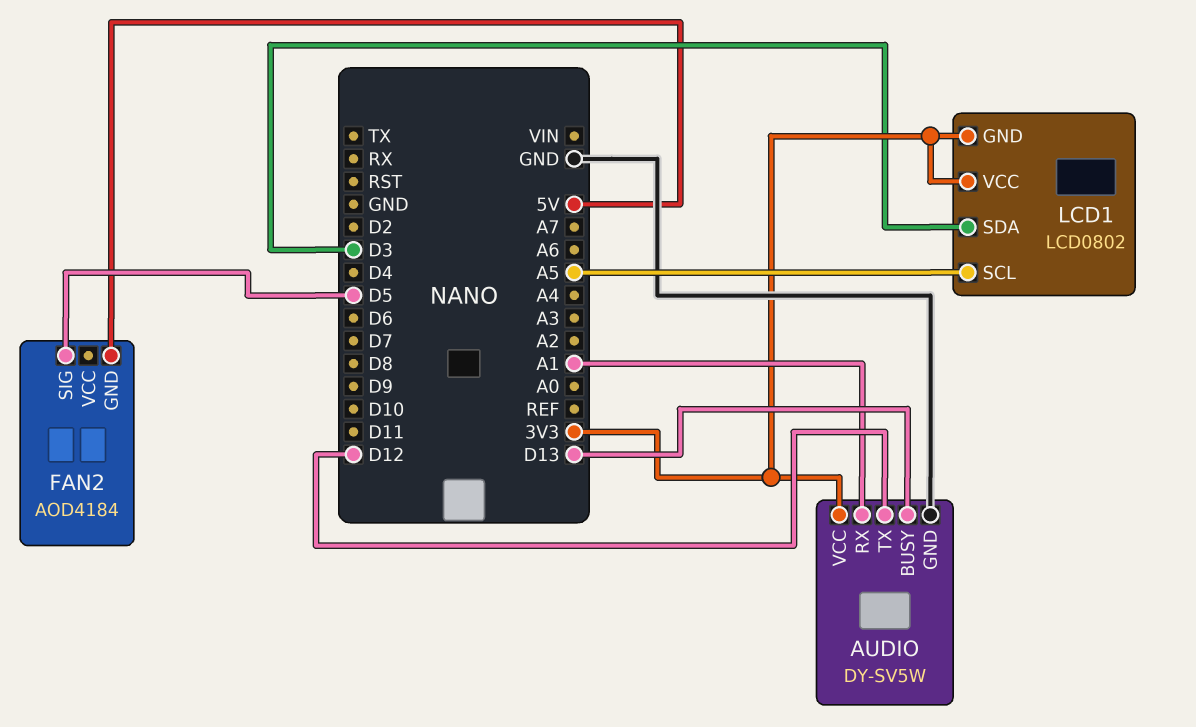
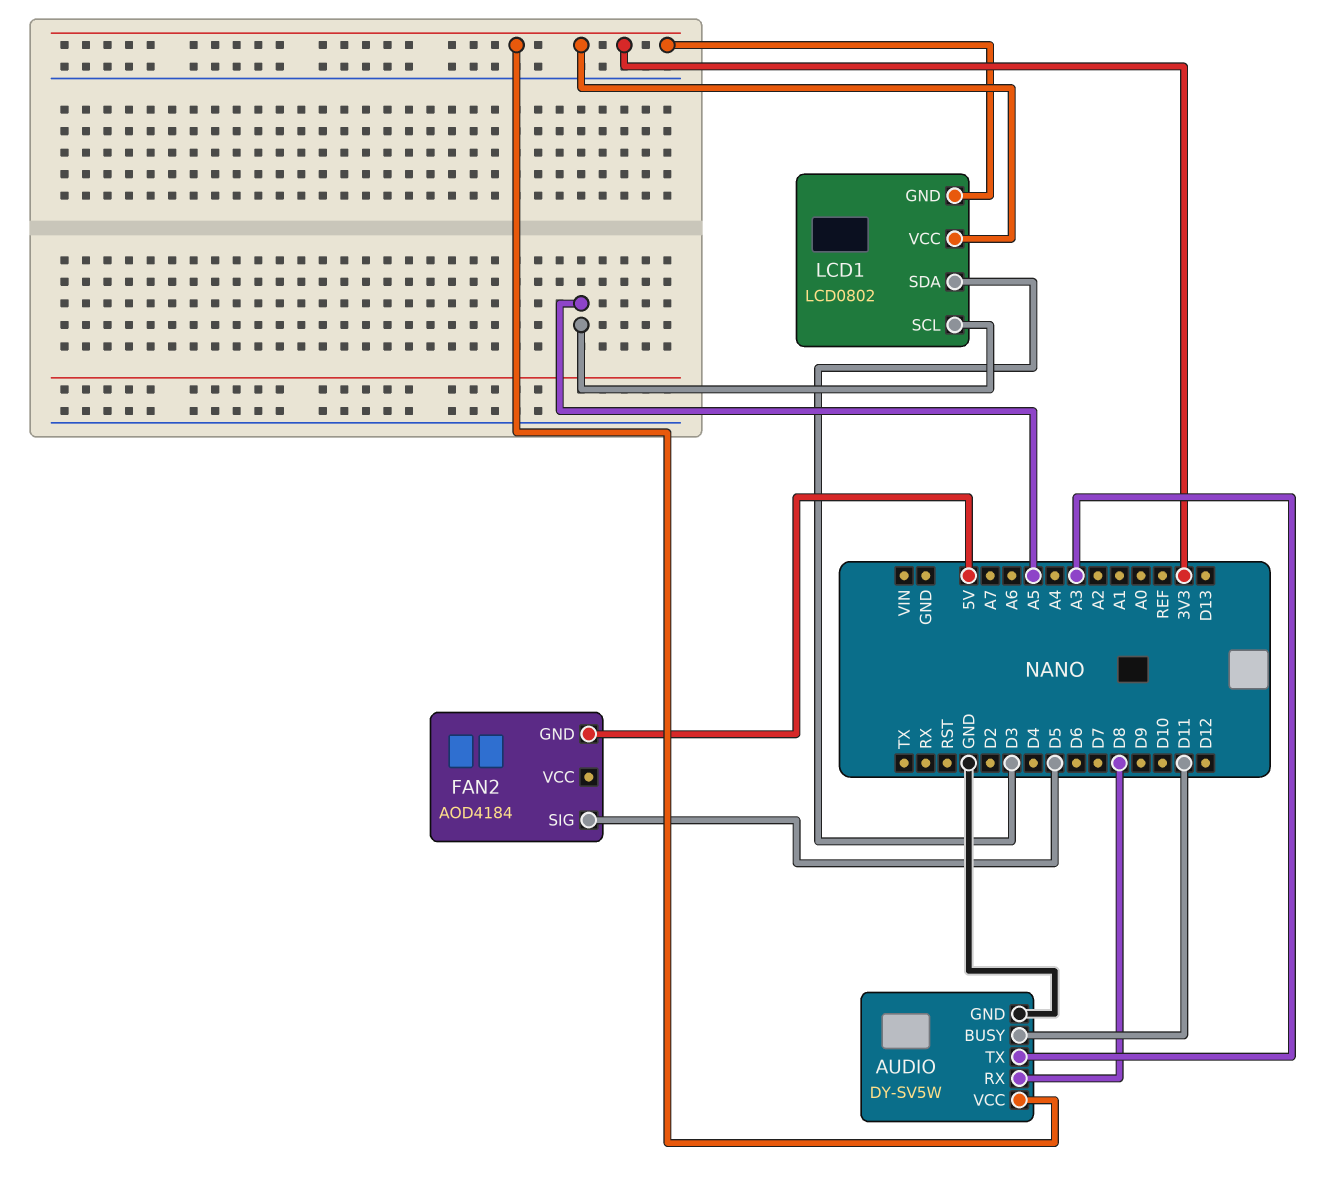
AUDIO pin BUSY: D13 -> D11
AUDIO pin RX: A1 -> D8
AUDIO pin TX: D12 -> A3

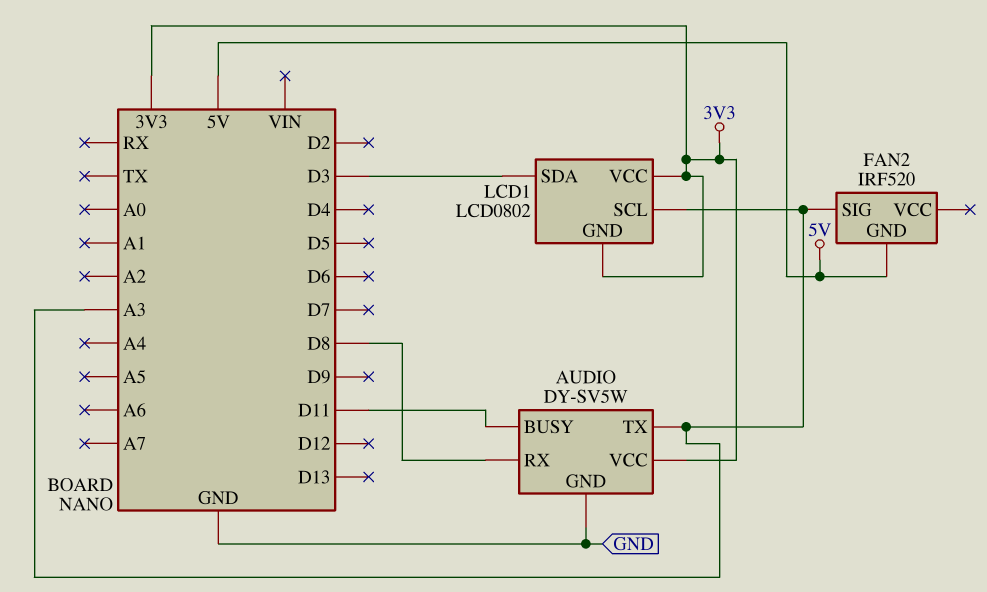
FAN2: AOD4184 -> IRF520
FAN2 pin SIG: D5 -> A3
LCD1 pin SCL: A5 -> A3

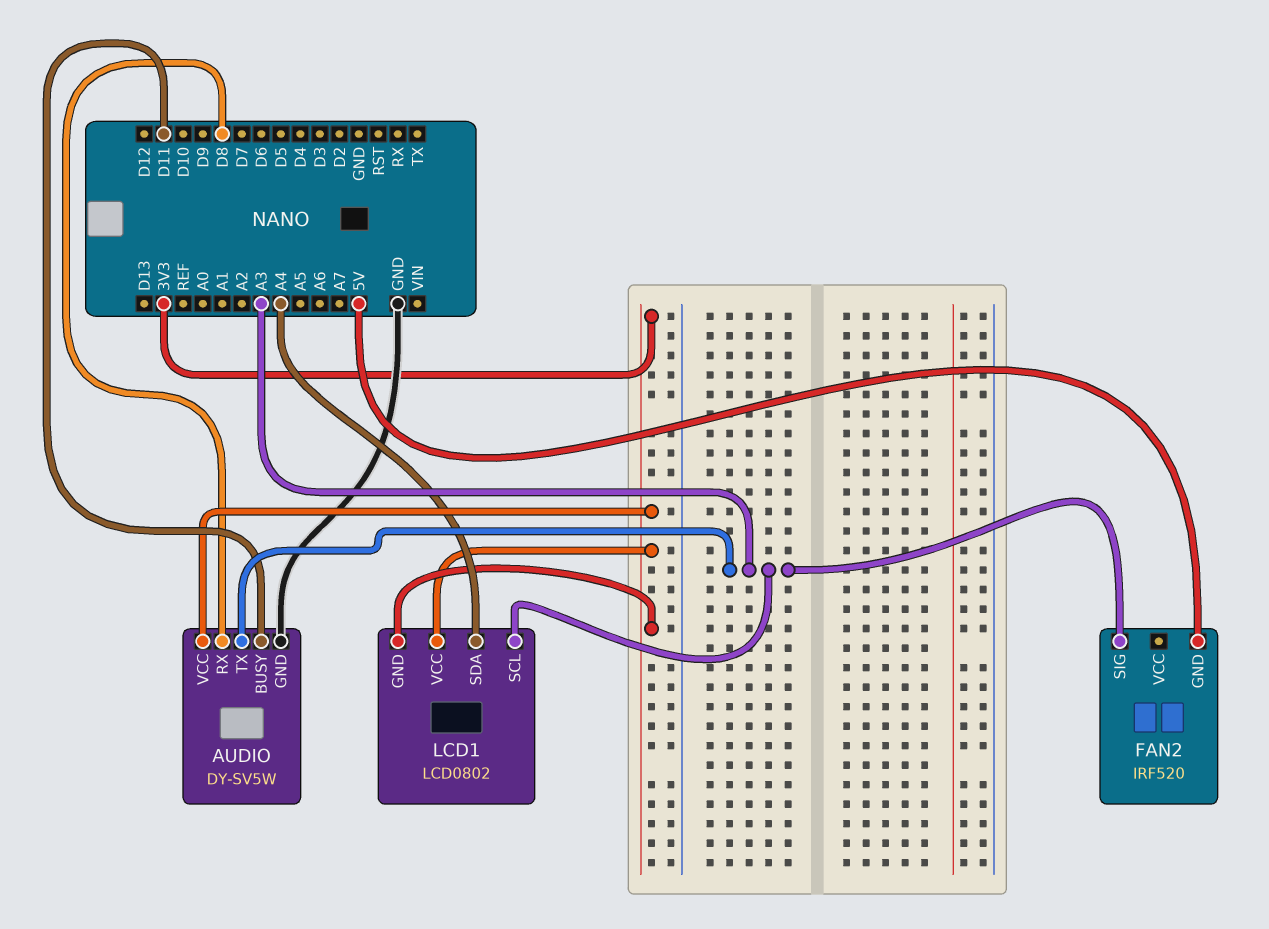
LCD1 pin SDA: D3 -> A4

